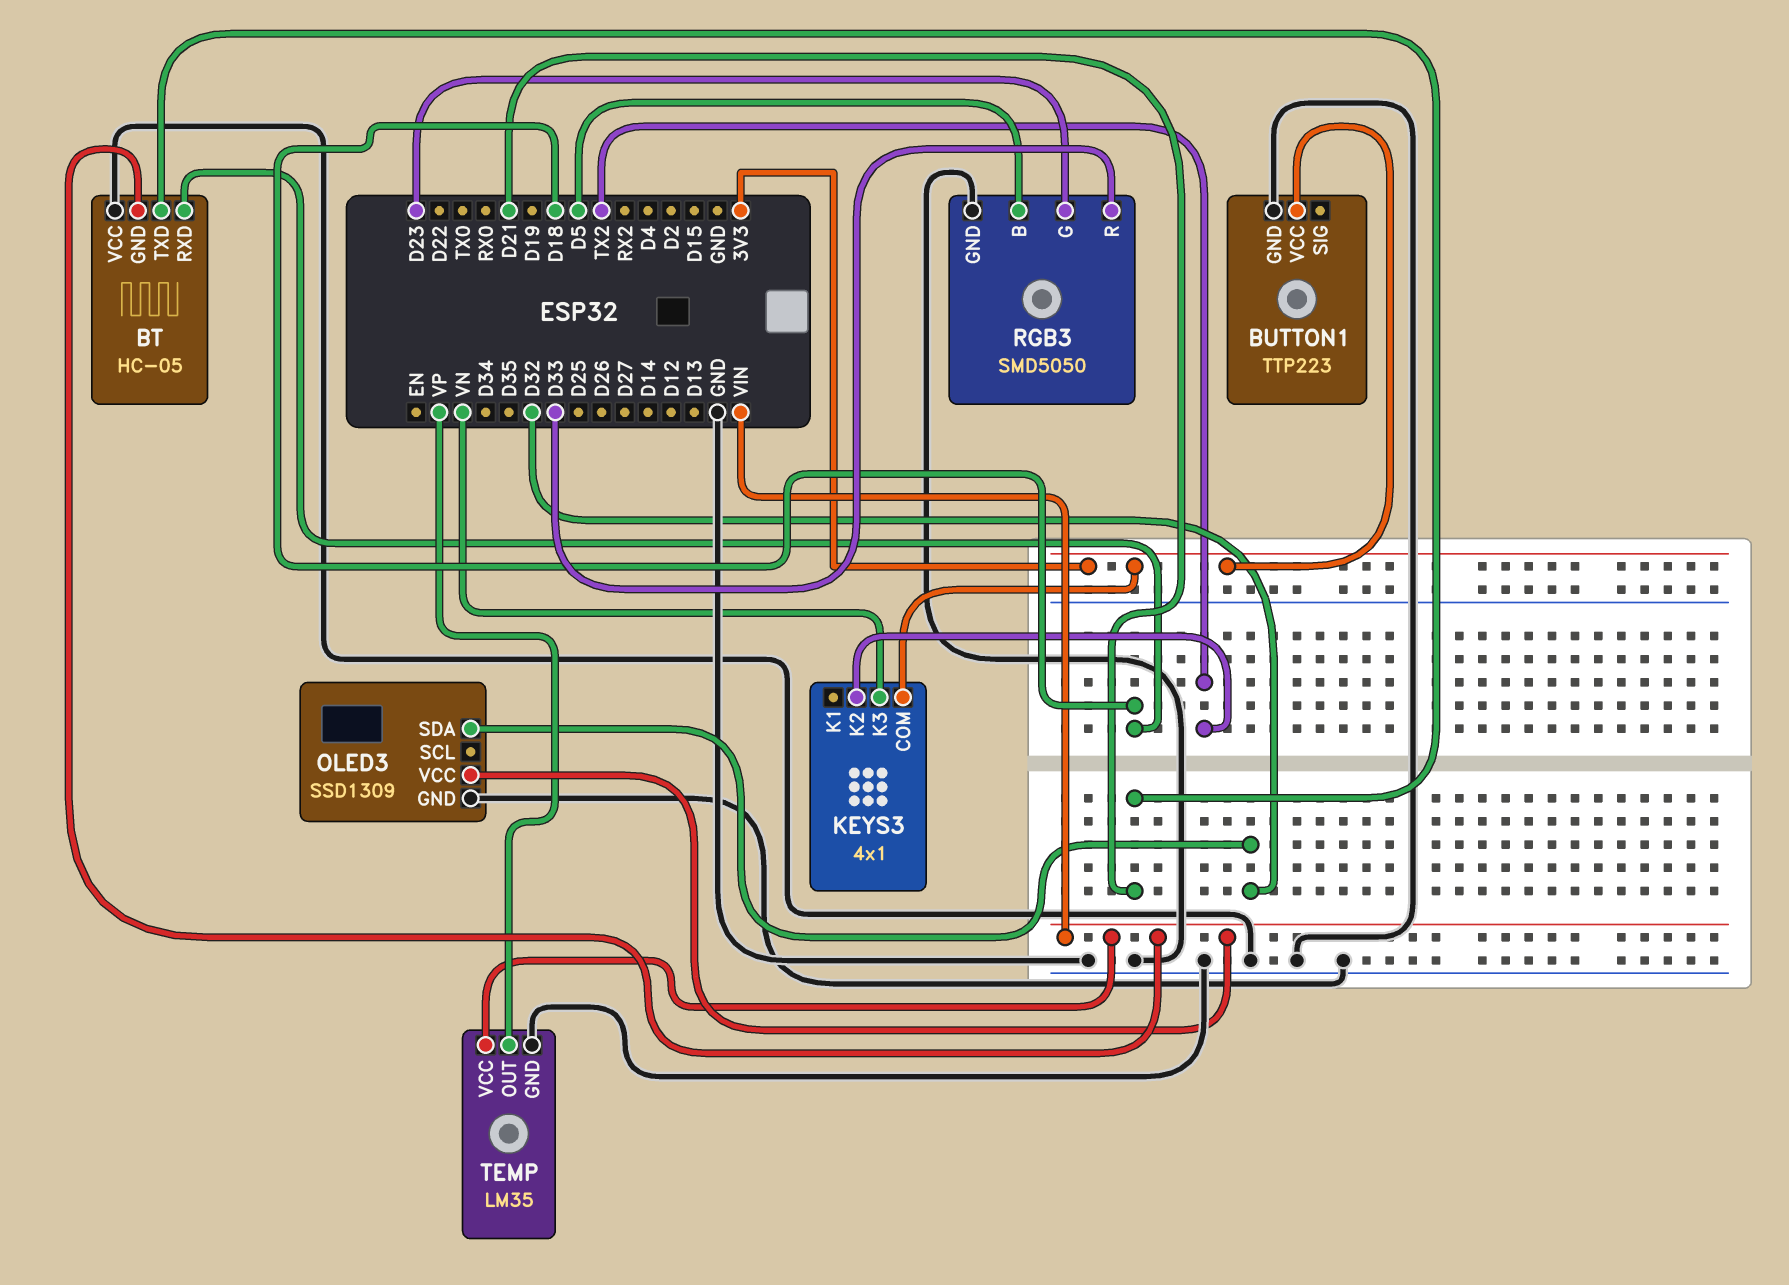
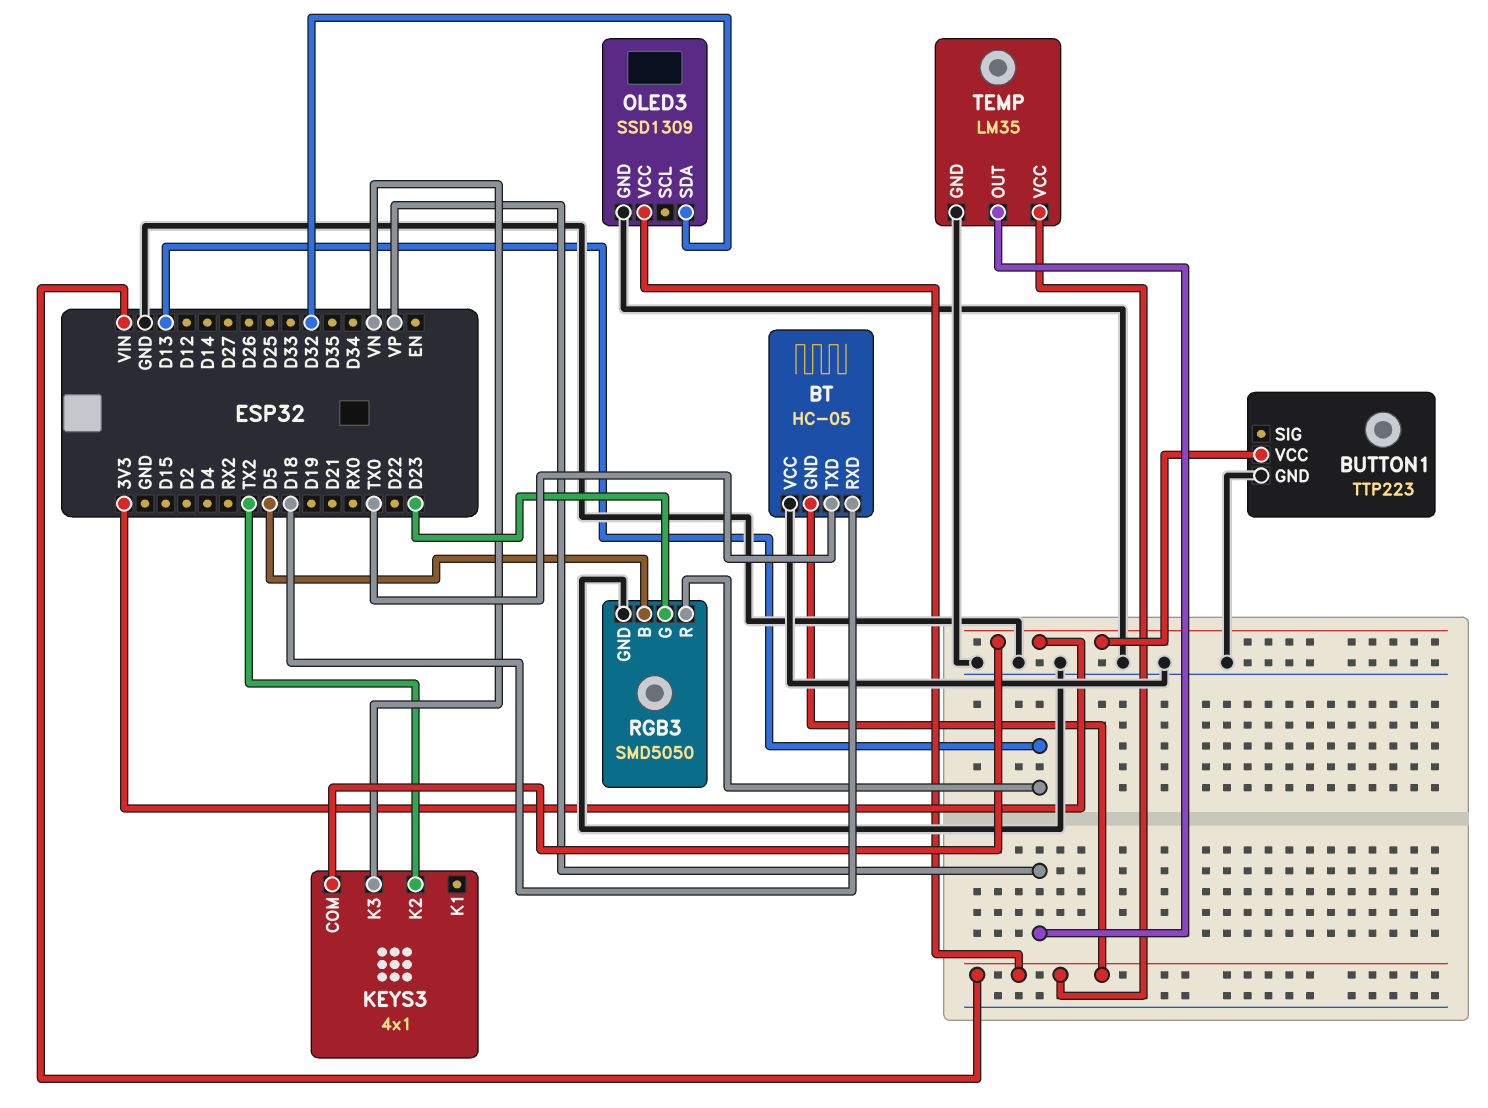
BT pin TXD: D21 -> TX0
RGB3 pin R: D33 -> D13

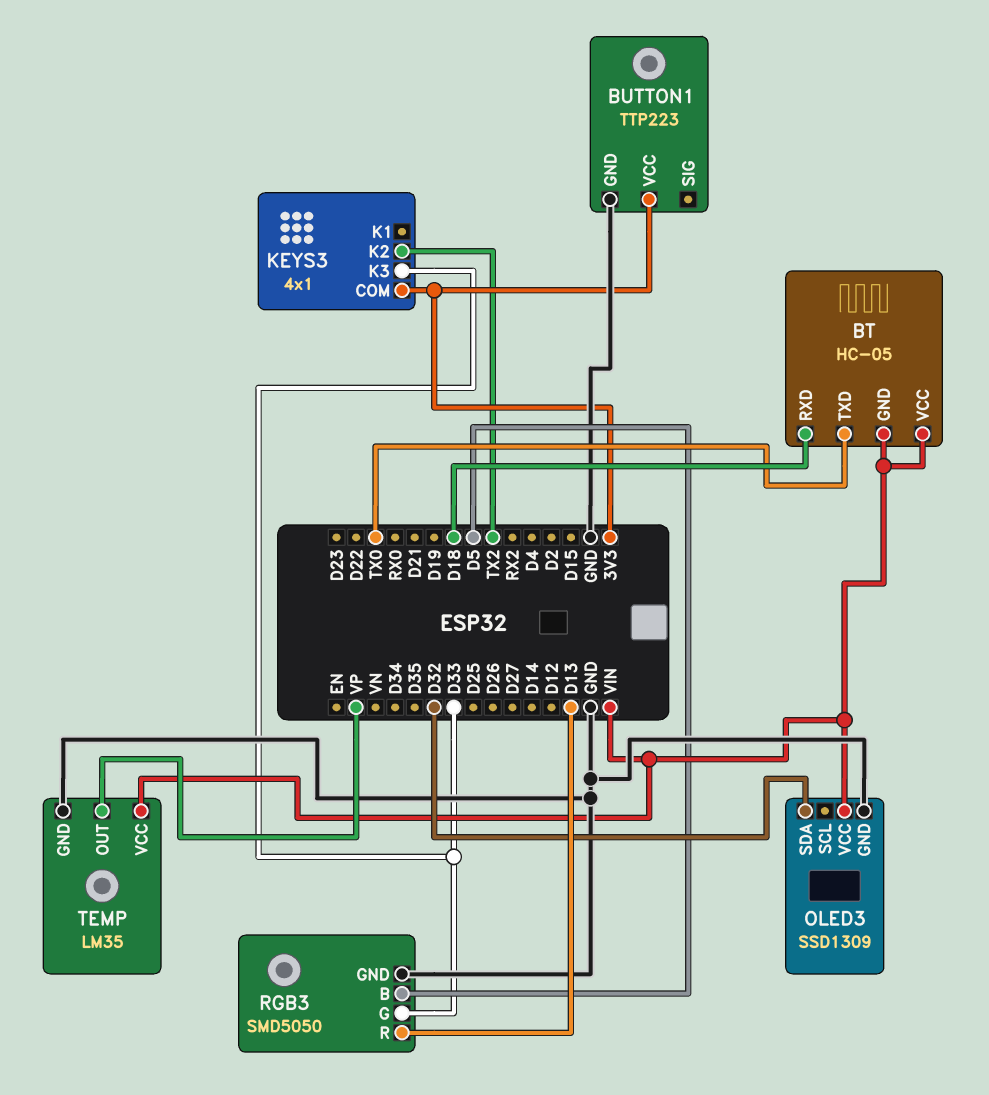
BT pin VCC: GND -> VIN
KEYS3 pin K3: VN -> D33
RGB3 pin G: D23 -> D33

